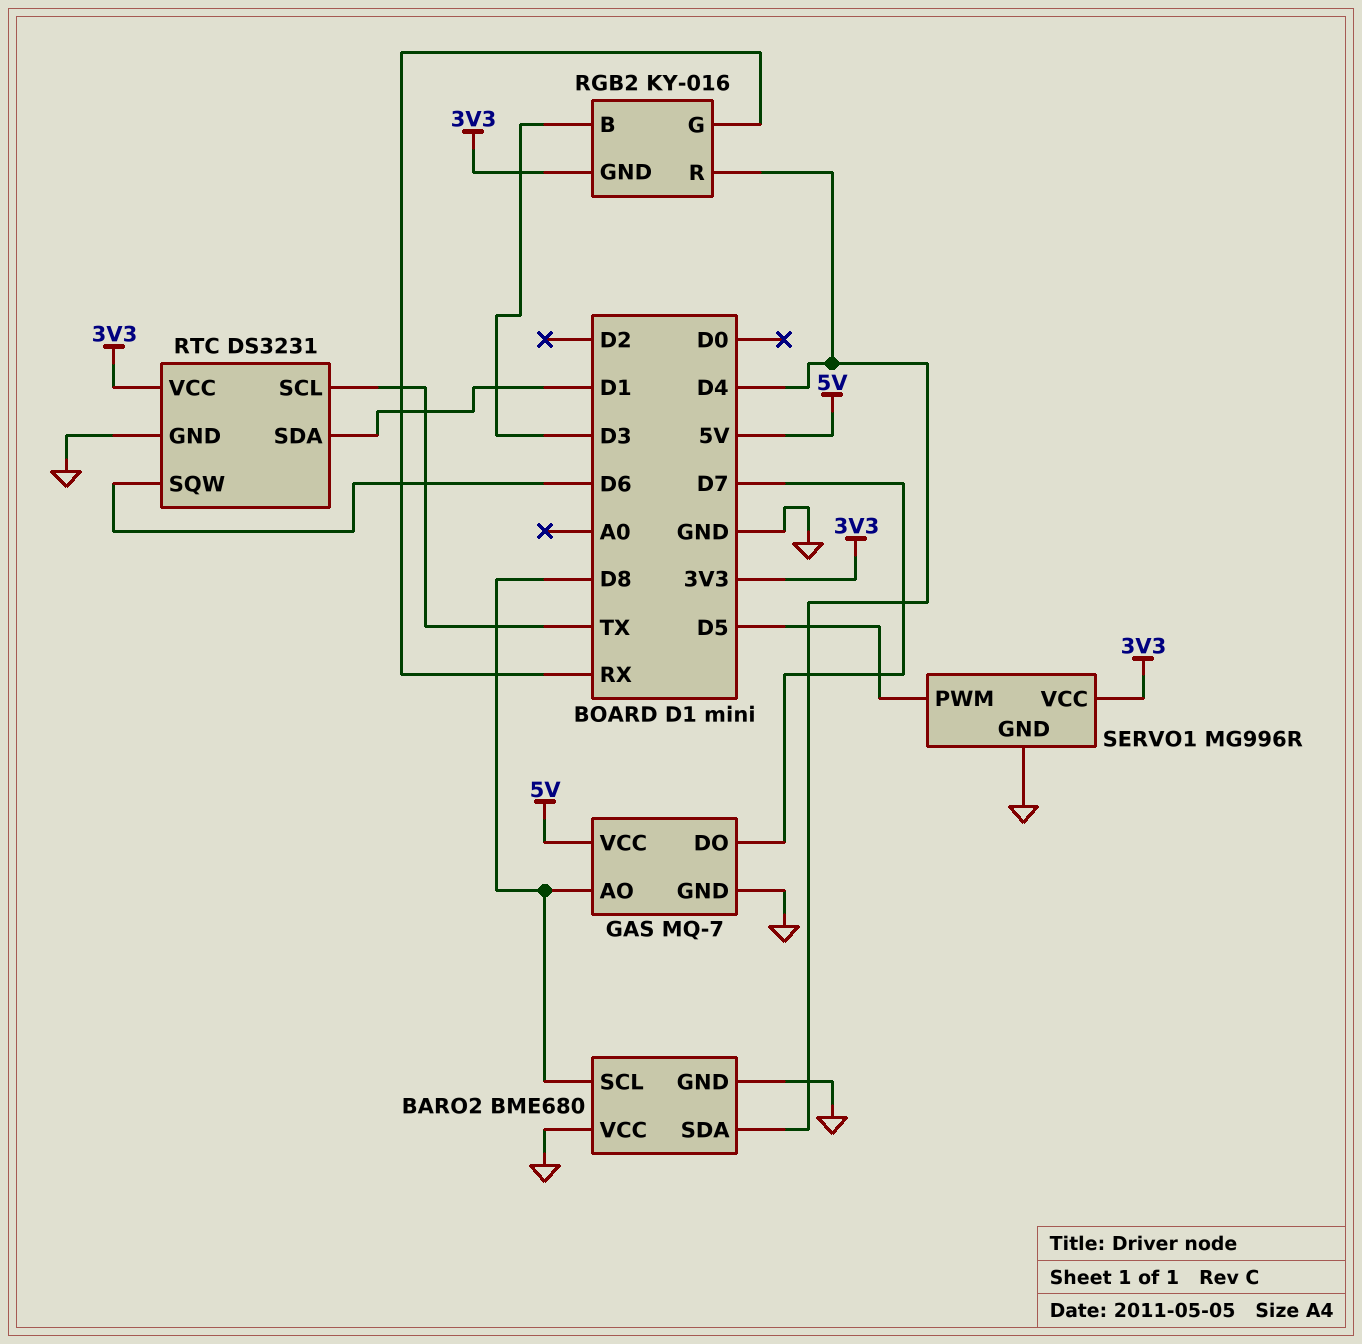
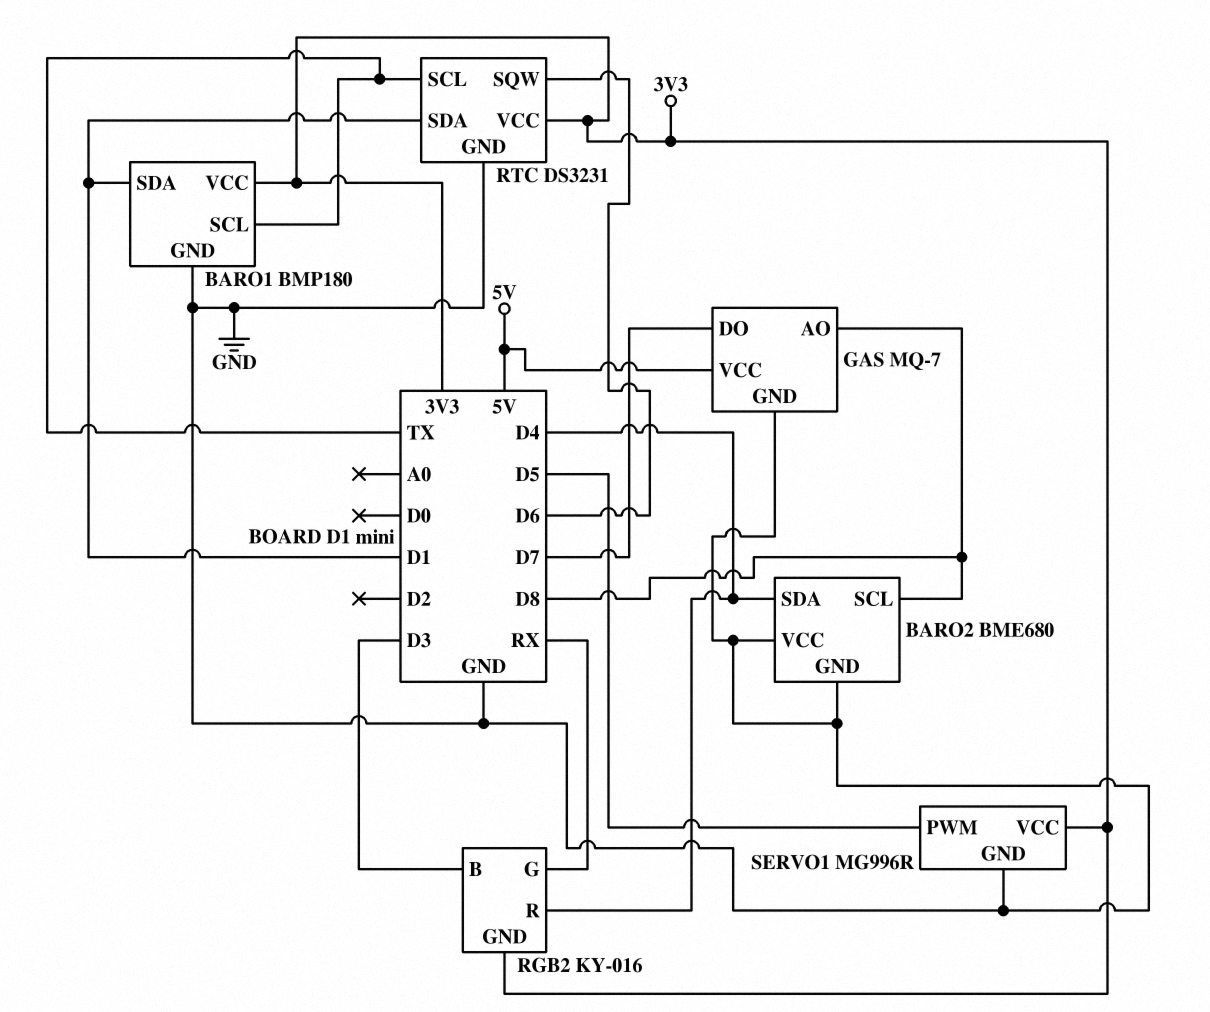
BARO1: none -> BMP180
BARO1 pin GND: none -> GND
BARO1 pin SCL: none -> TX
BARO1 pin SDA: none -> D1
BARO1 pin VCC: none -> 3V3

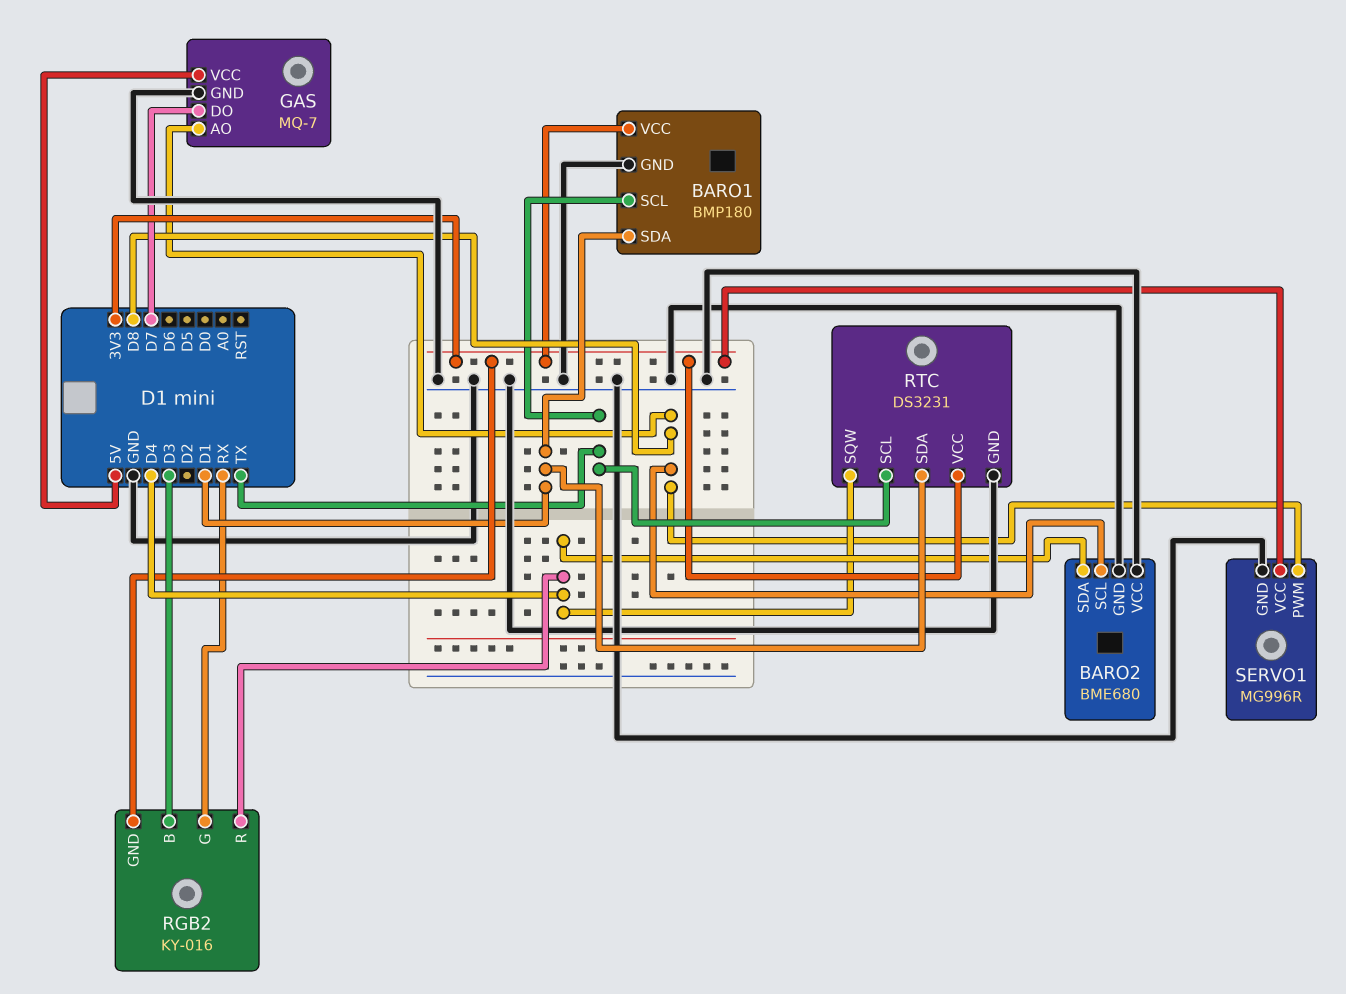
RTC pin SQW: D6 -> D4
SERVO1 pin PWM: D5 -> D8

